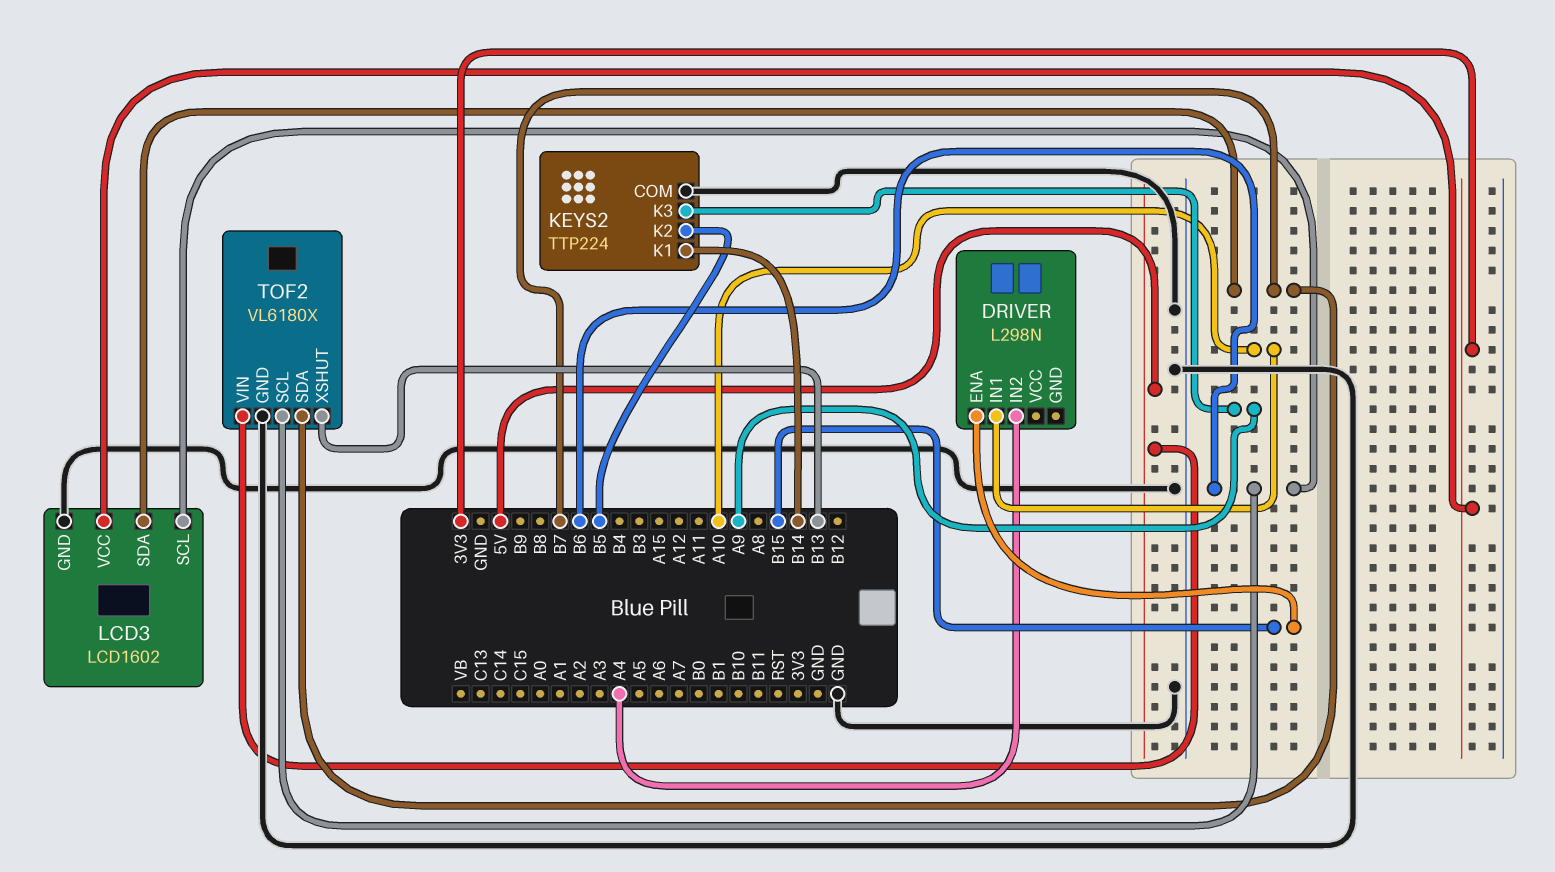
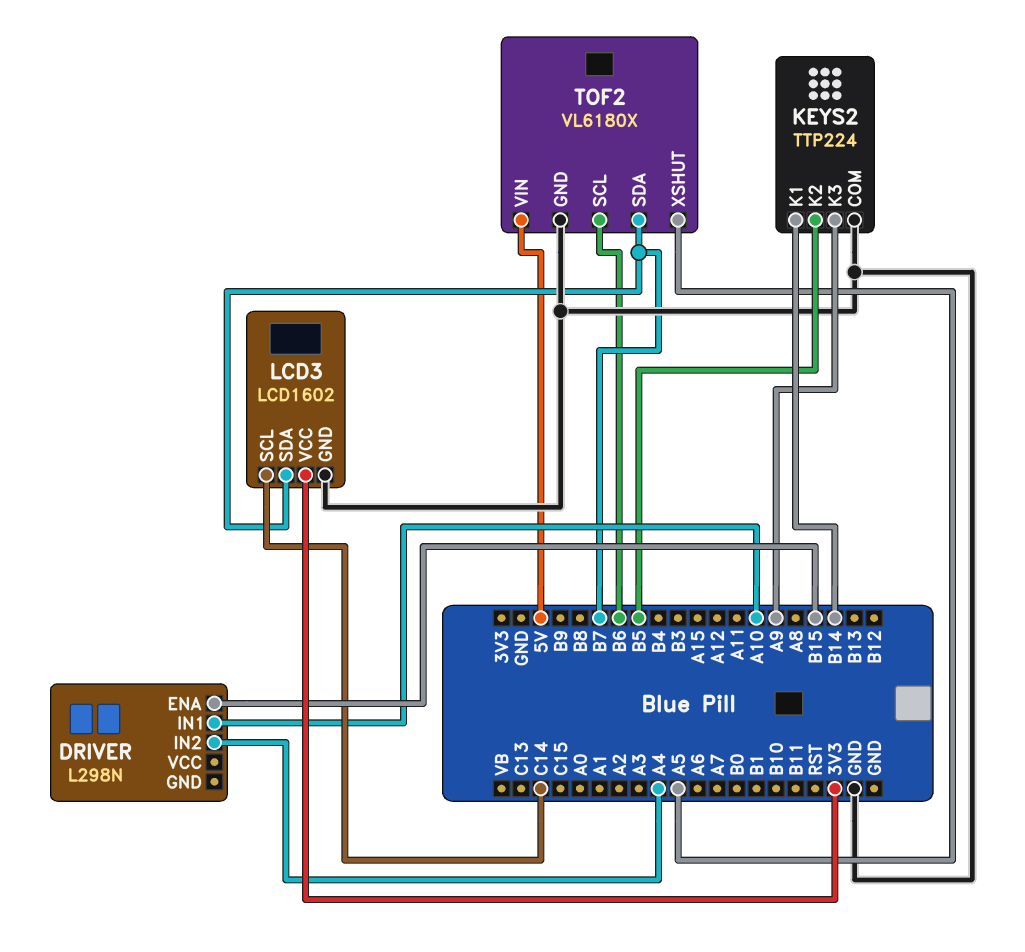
LCD3 pin SCL: B6 -> C14
TOF2 pin XSHUT: B13 -> A5

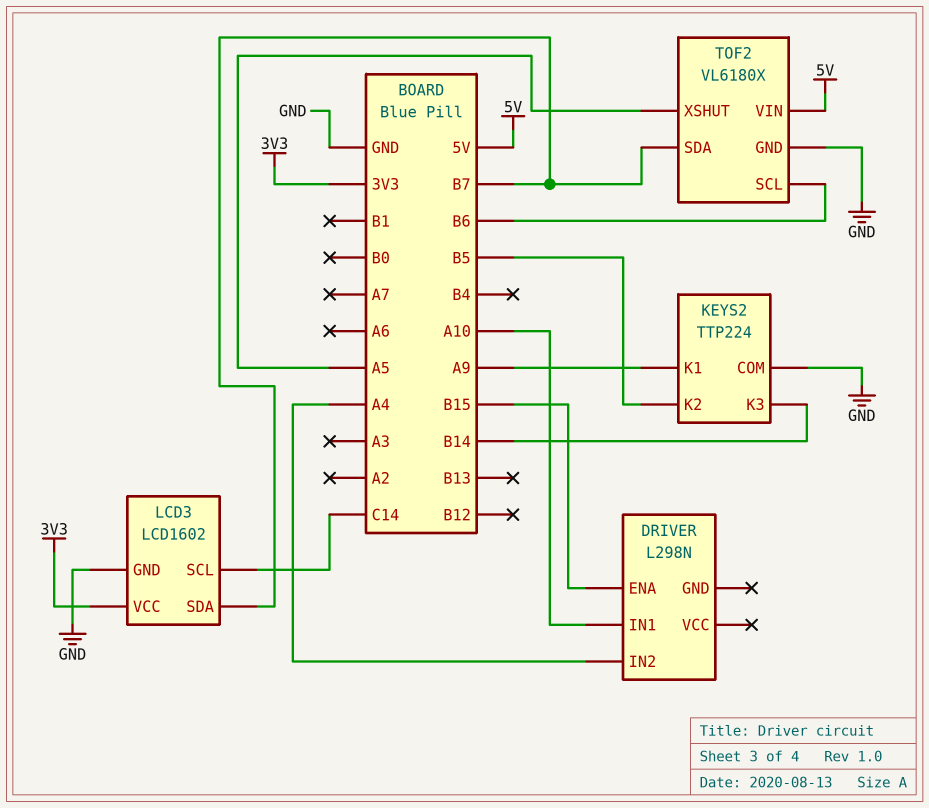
KEYS2 pin K1: B14 -> A9
KEYS2 pin K3: A9 -> B14

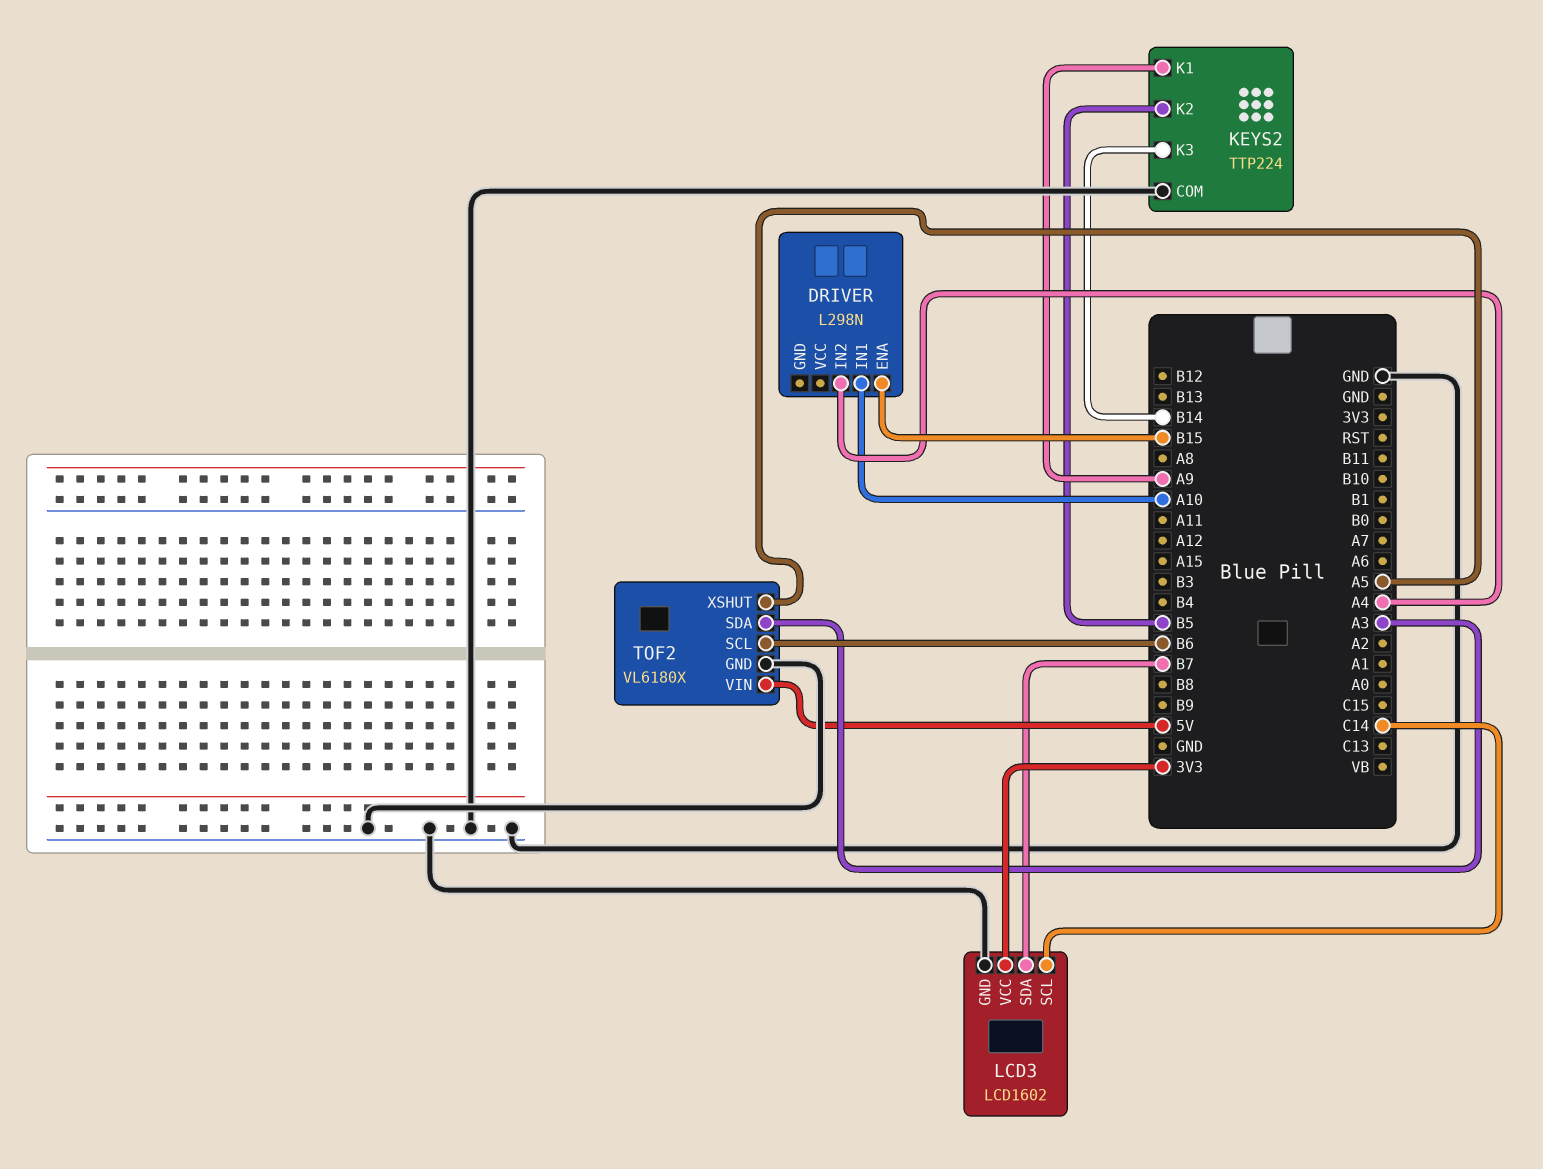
TOF2 pin SDA: B7 -> A3

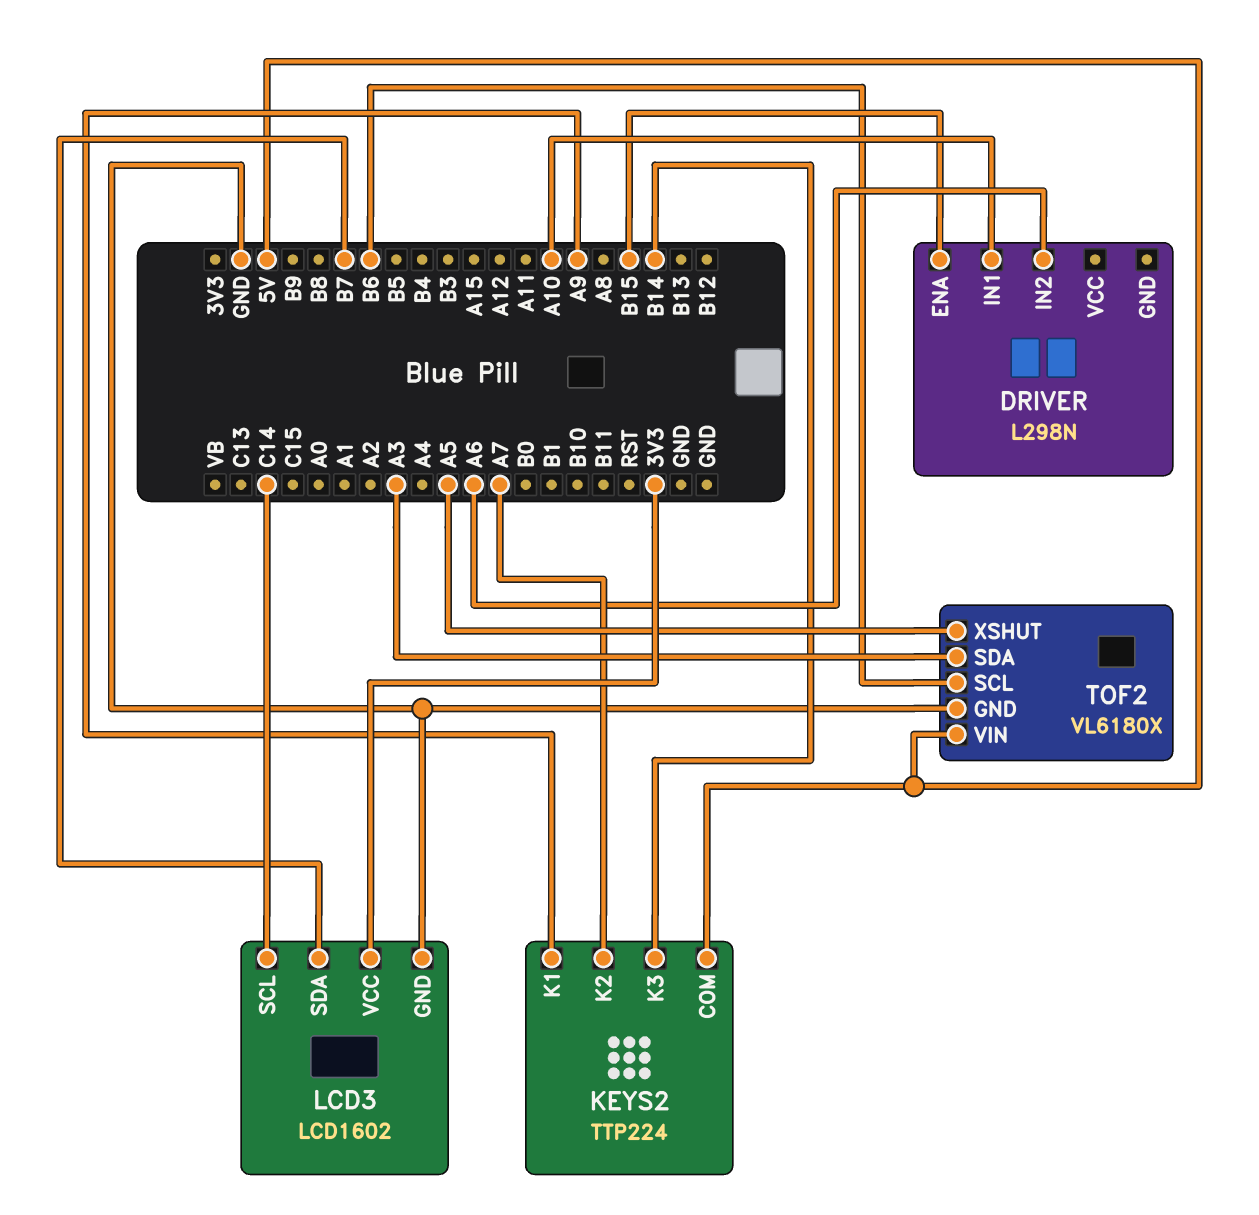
DRIVER pin IN2: A4 -> A6
KEYS2 pin COM: GND -> 5V
KEYS2 pin K2: B5 -> A7

